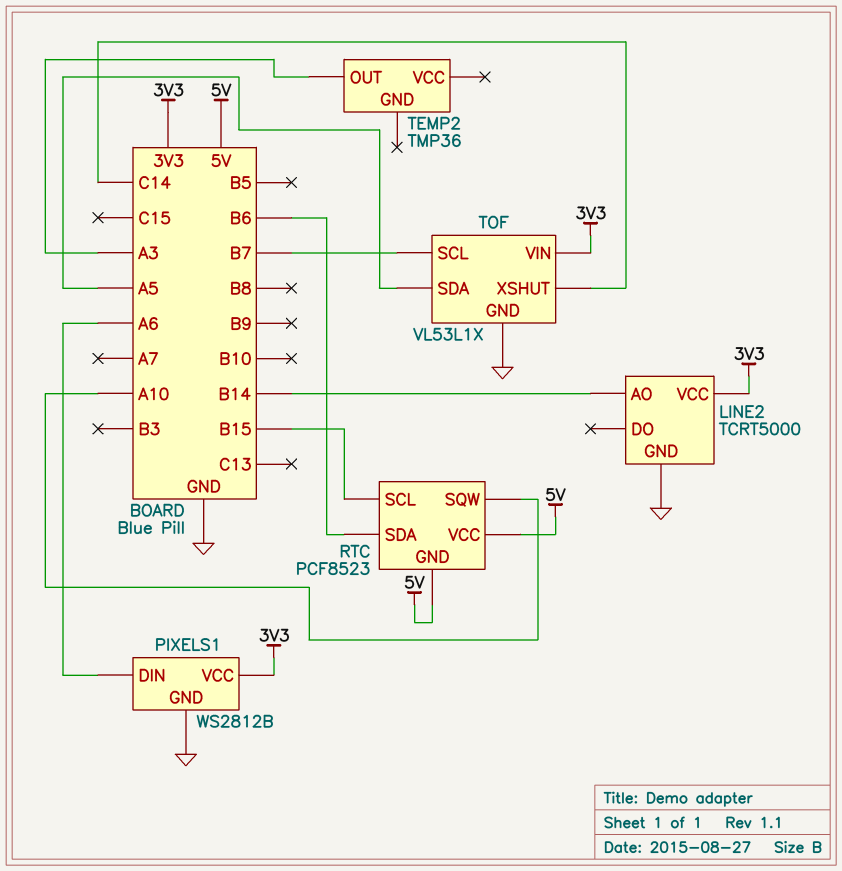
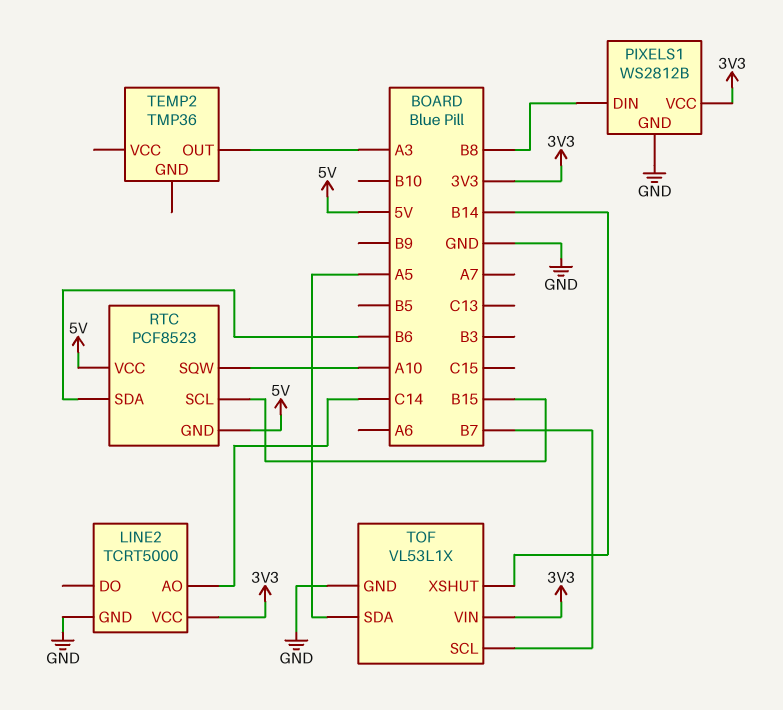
LINE2 pin AO: B14 -> C14
PIXELS1 pin DIN: A6 -> B8
TOF pin XSHUT: C14 -> B14

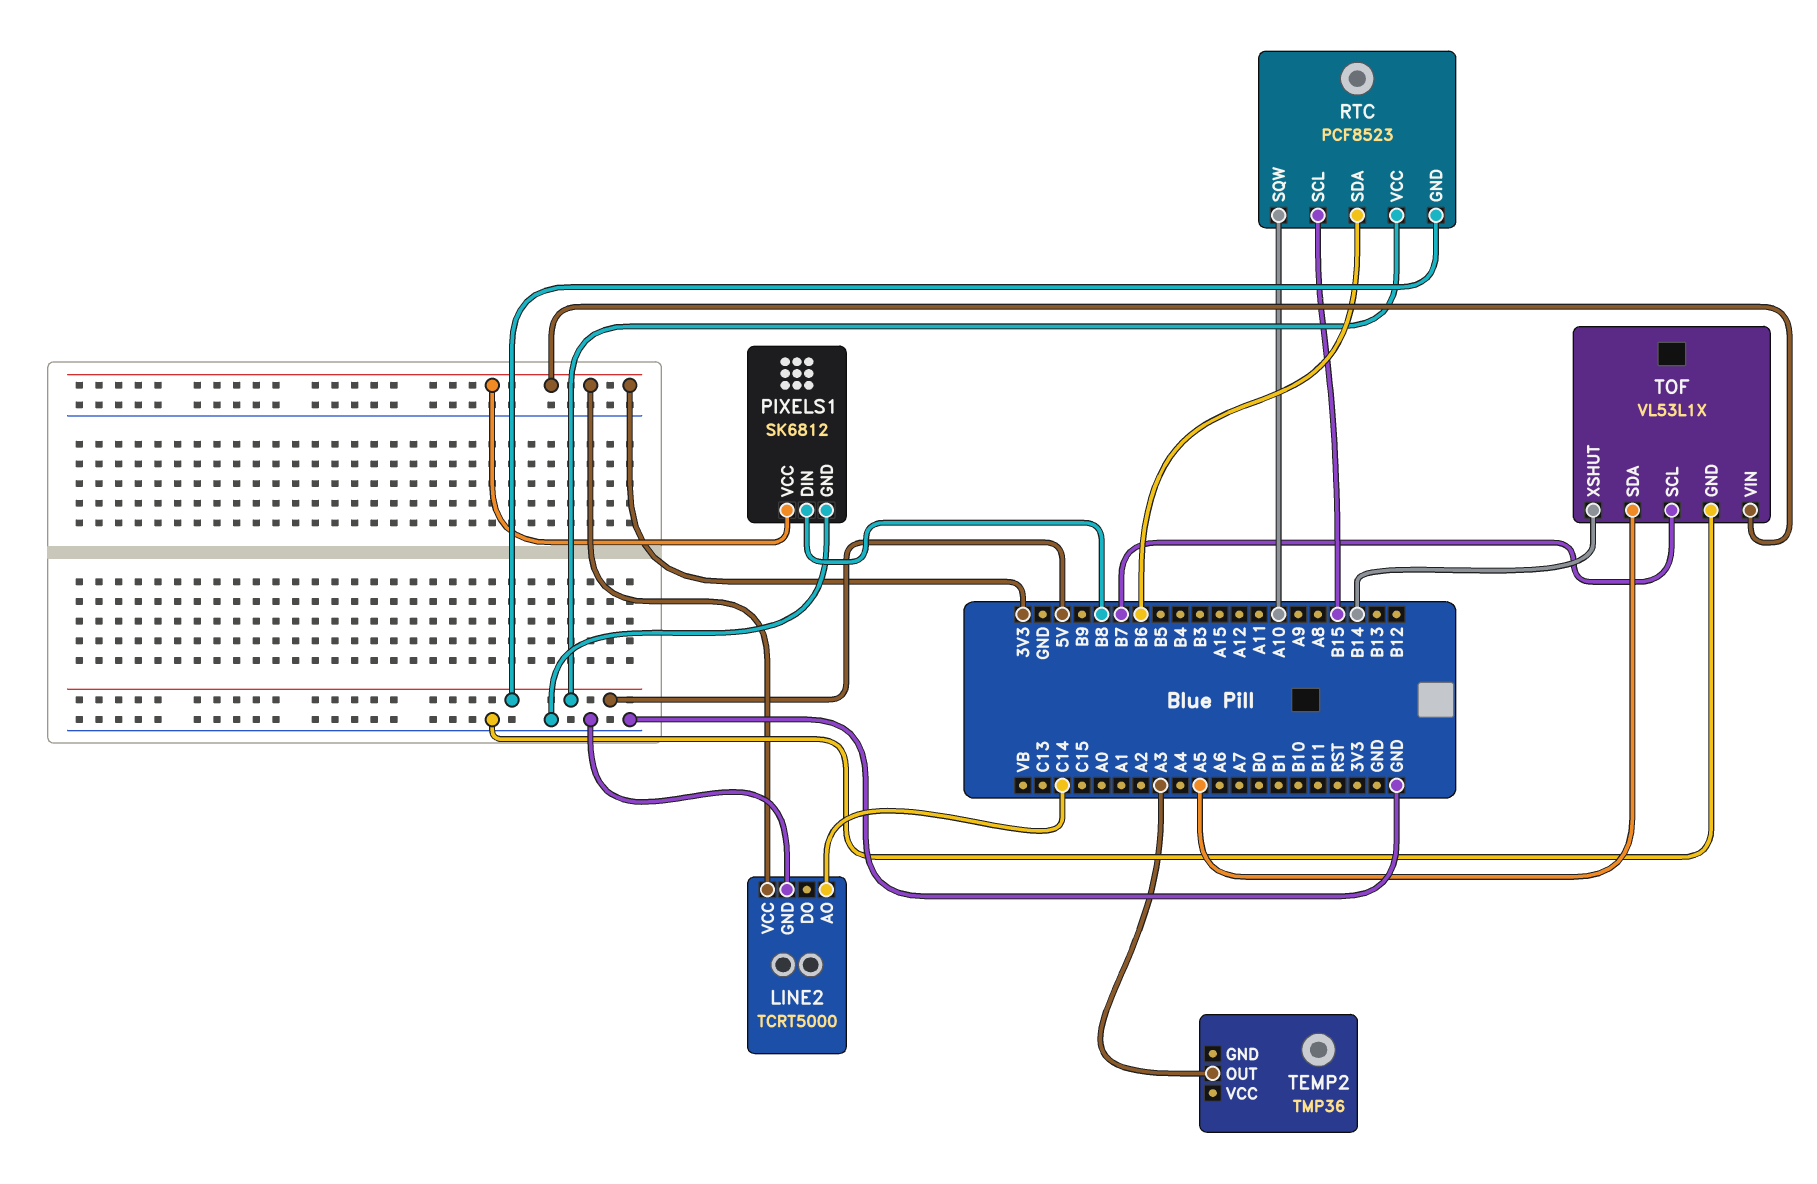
PIXELS1: WS2812B -> SK6812

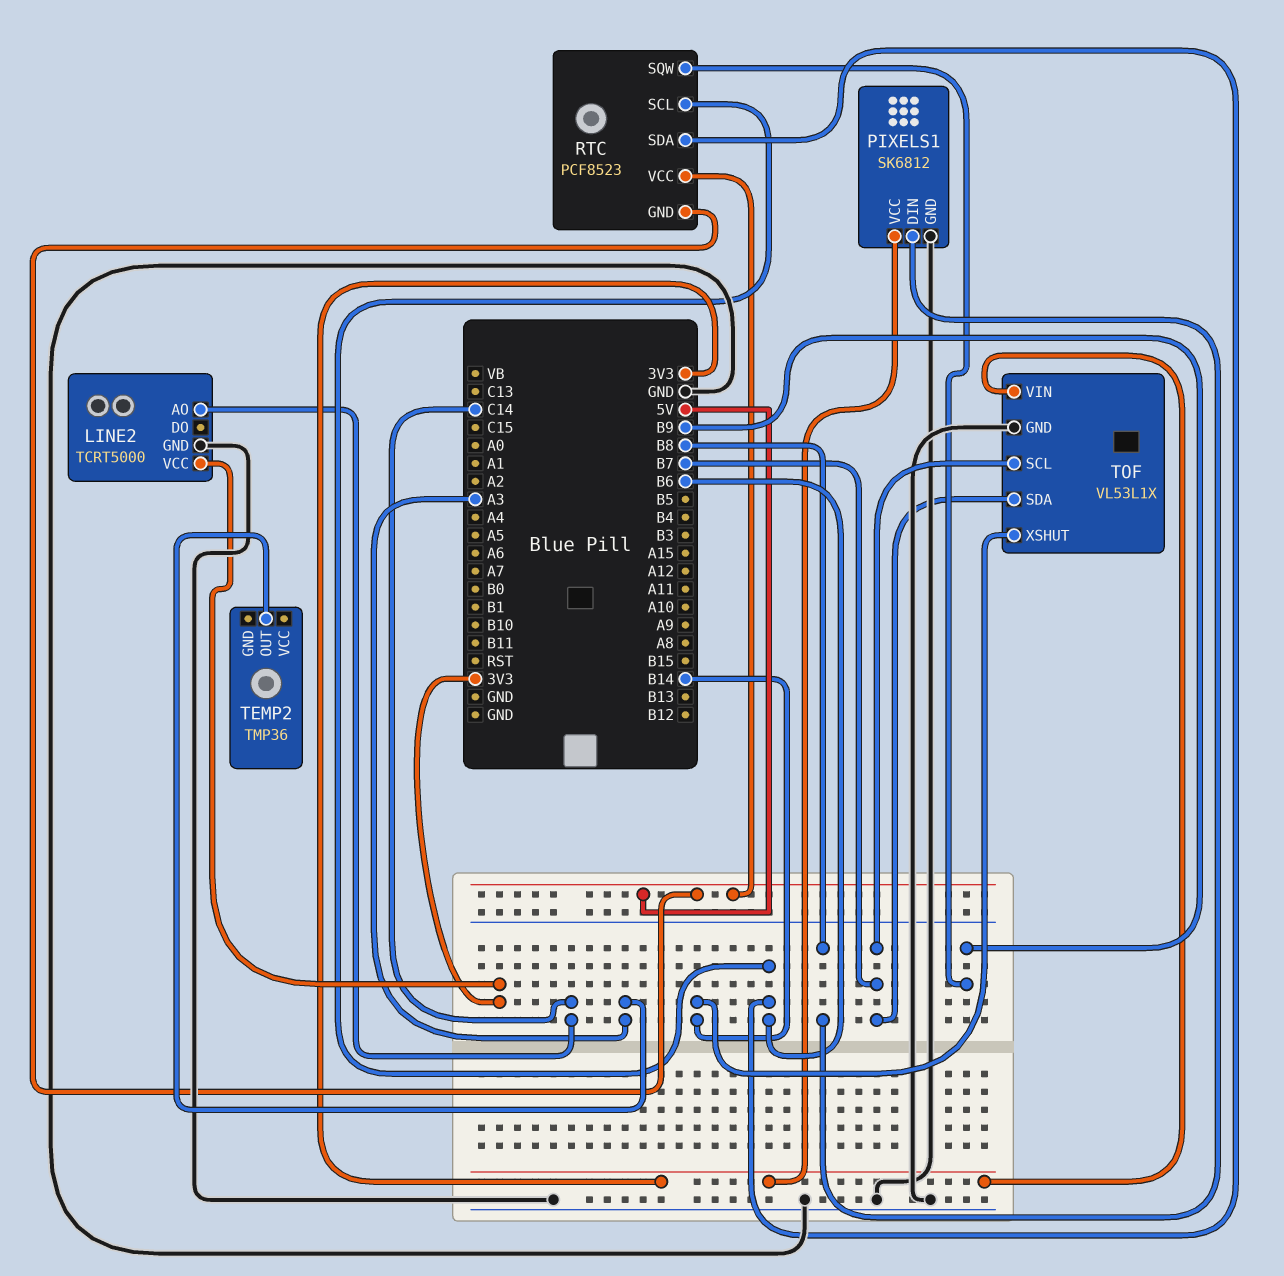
RTC pin SCL: B15 -> B6
RTC pin SQW: A10 -> B9
TOF pin SDA: A5 -> B7

